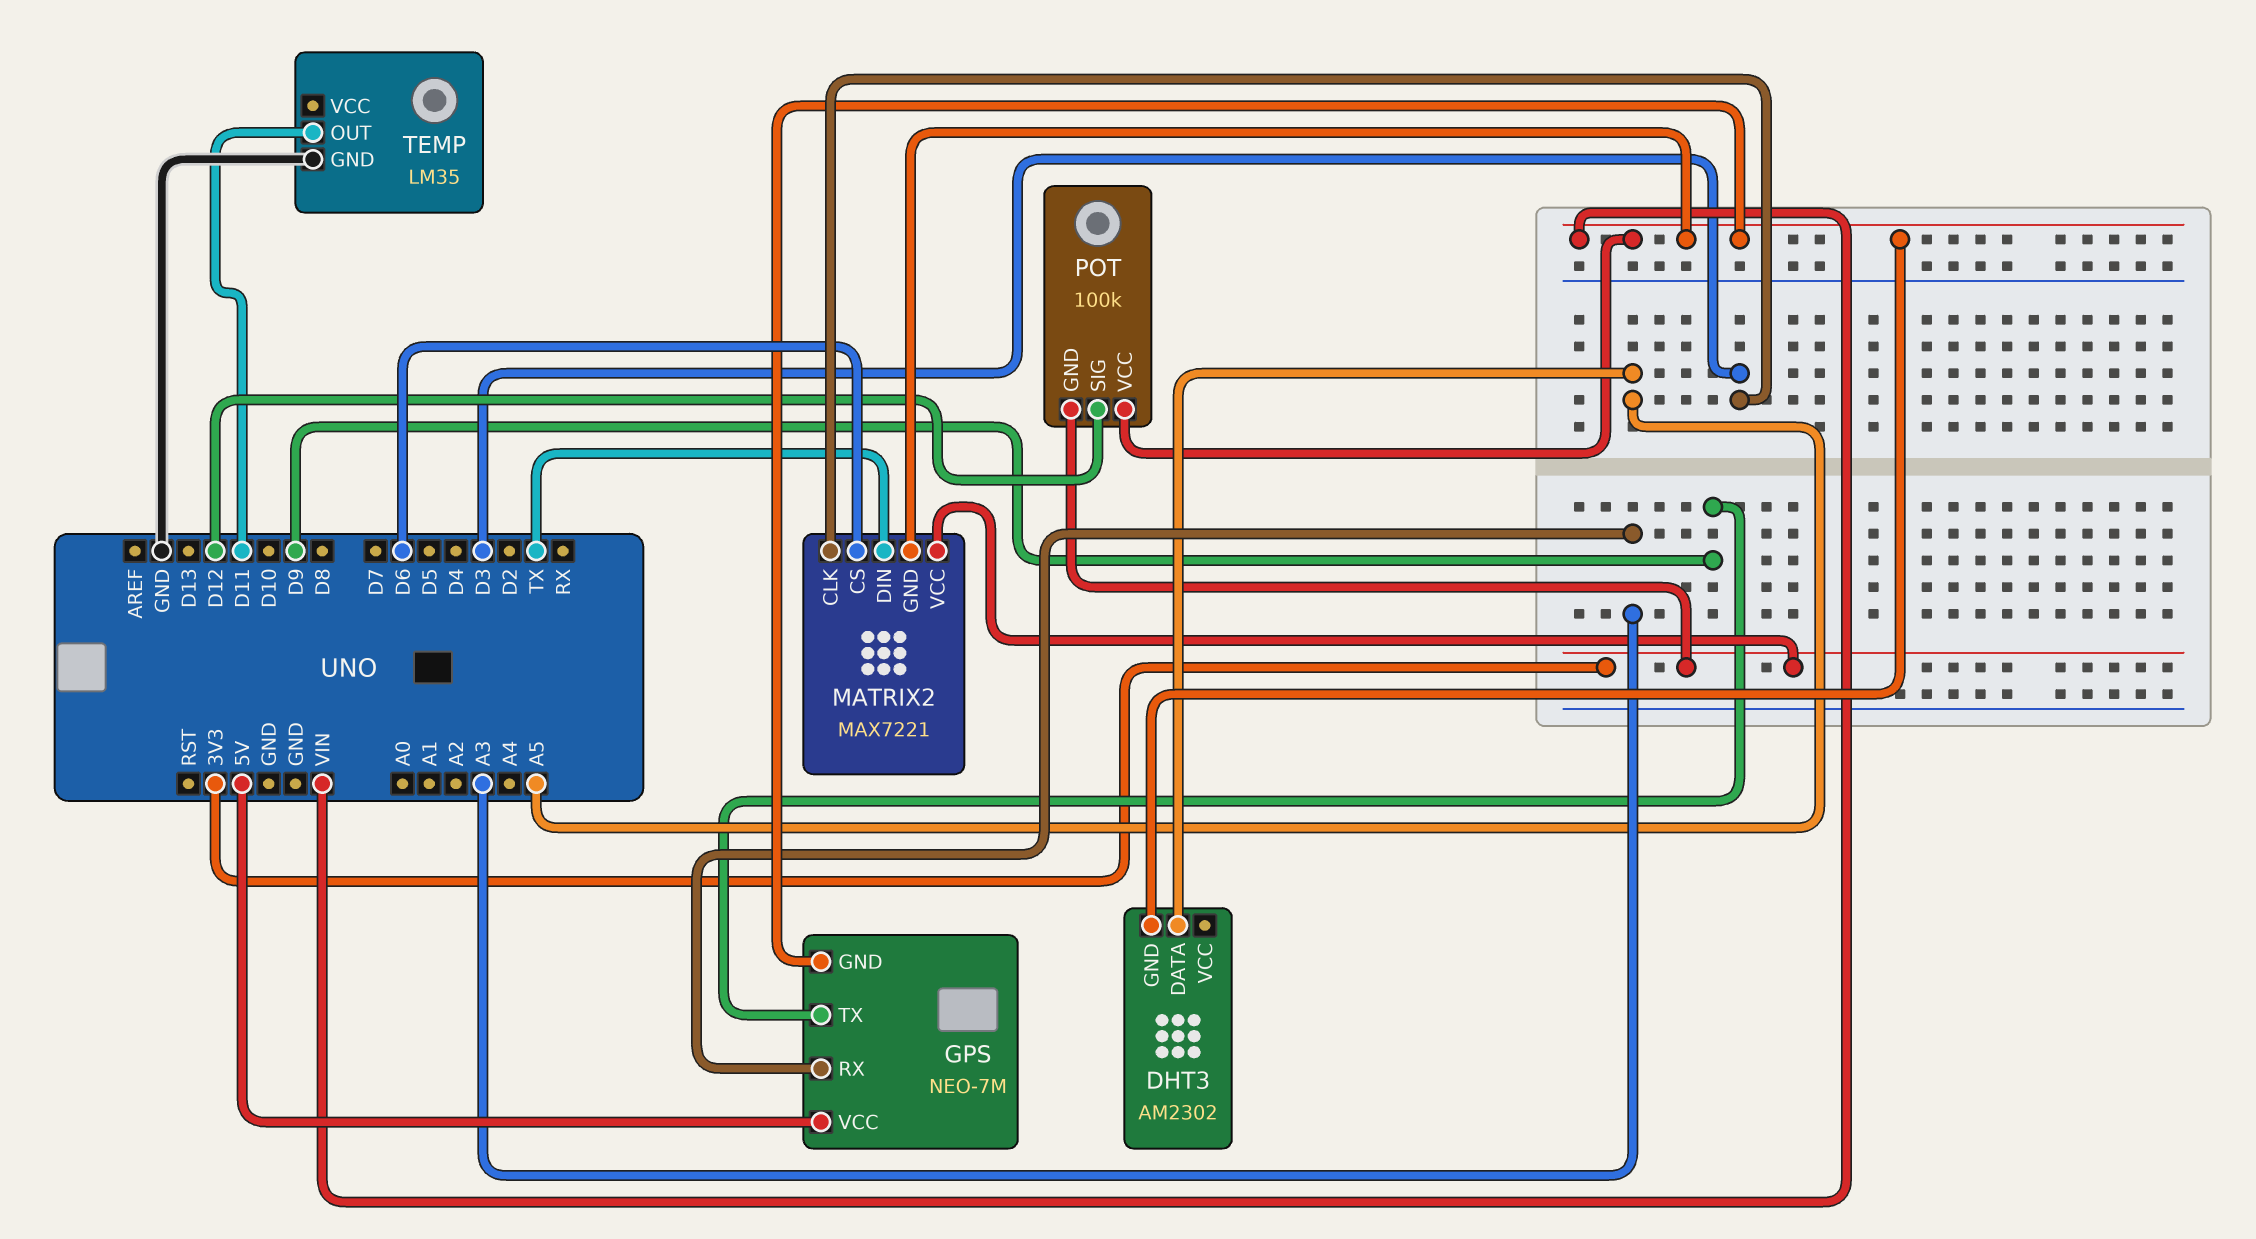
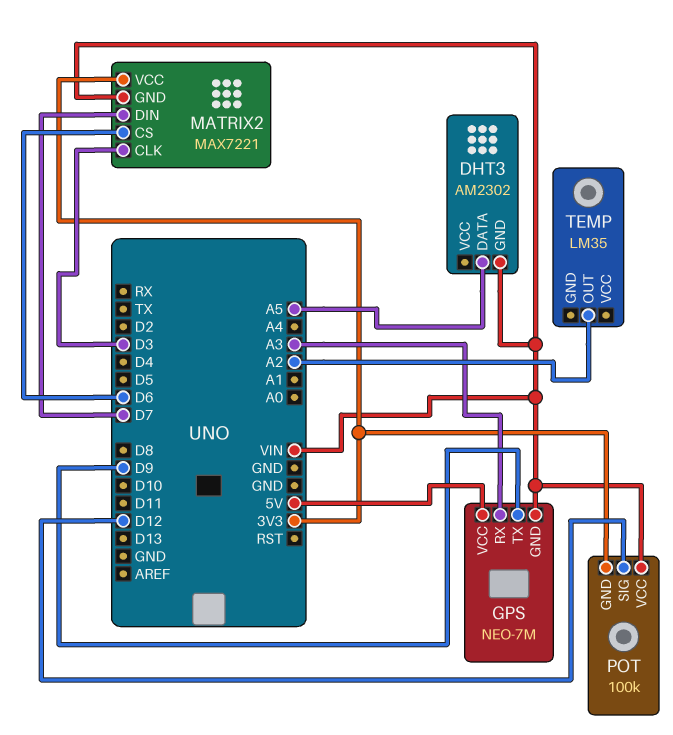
MATRIX2 pin DIN: TX -> D7
TEMP pin GND: GND -> none
TEMP pin OUT: D11 -> A2

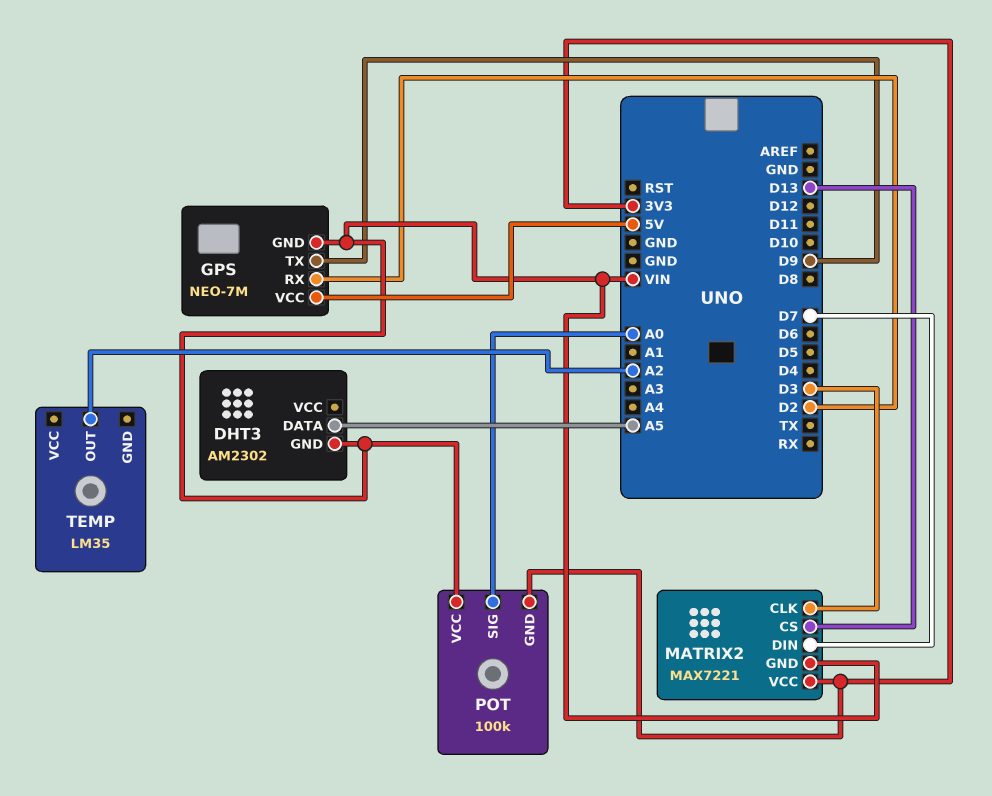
GPS pin RX: A3 -> D2
MATRIX2 pin CS: D6 -> D13
POT pin SIG: D12 -> A0

